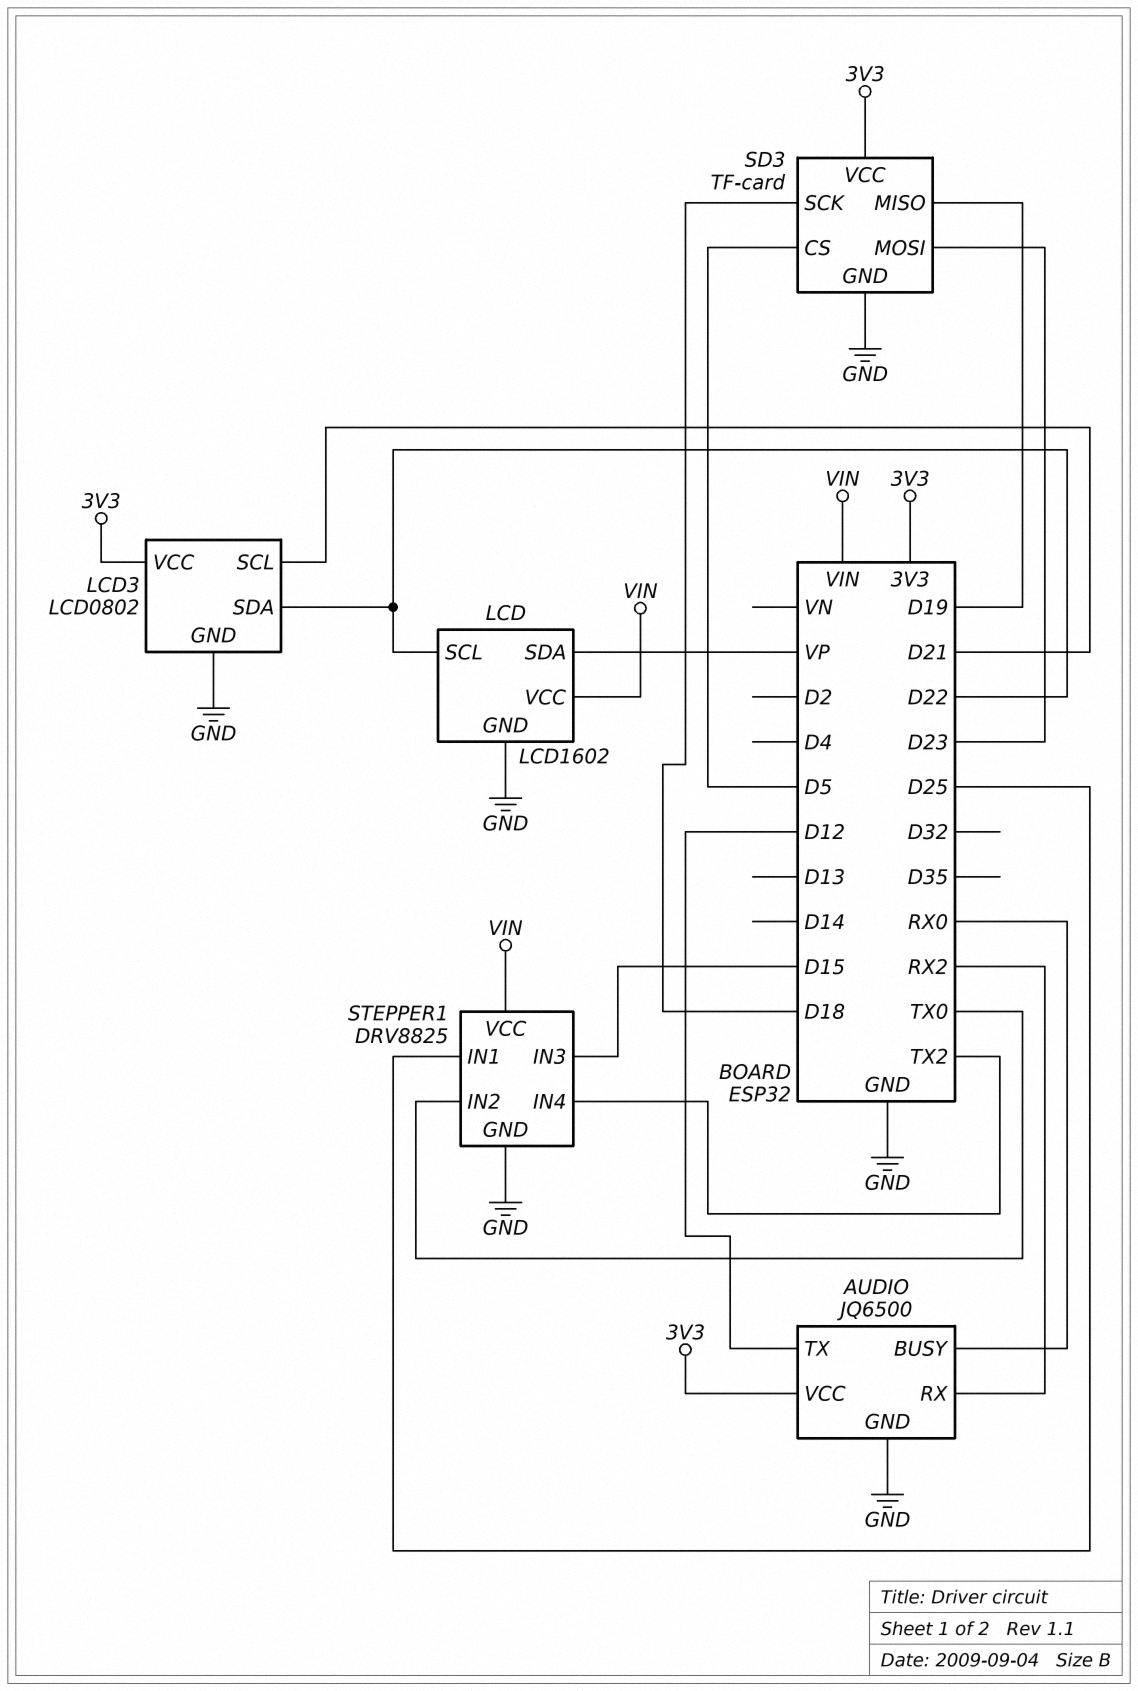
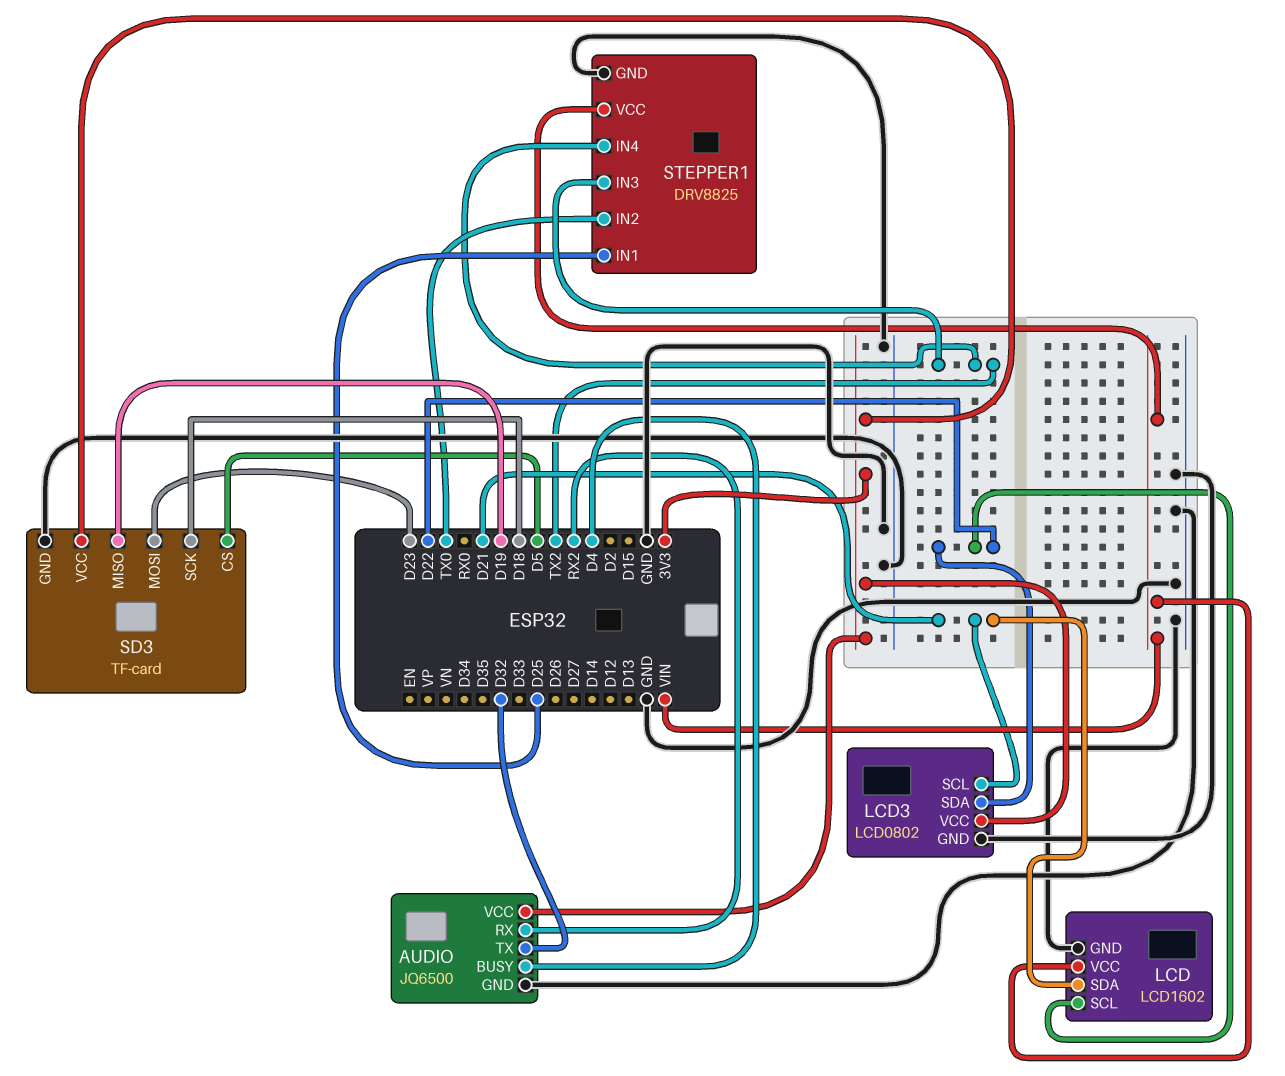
AUDIO pin BUSY: RX0 -> D4
AUDIO pin TX: D12 -> D32
LCD pin SDA: VP -> D21
STEPPER1 pin IN3: D15 -> TX2

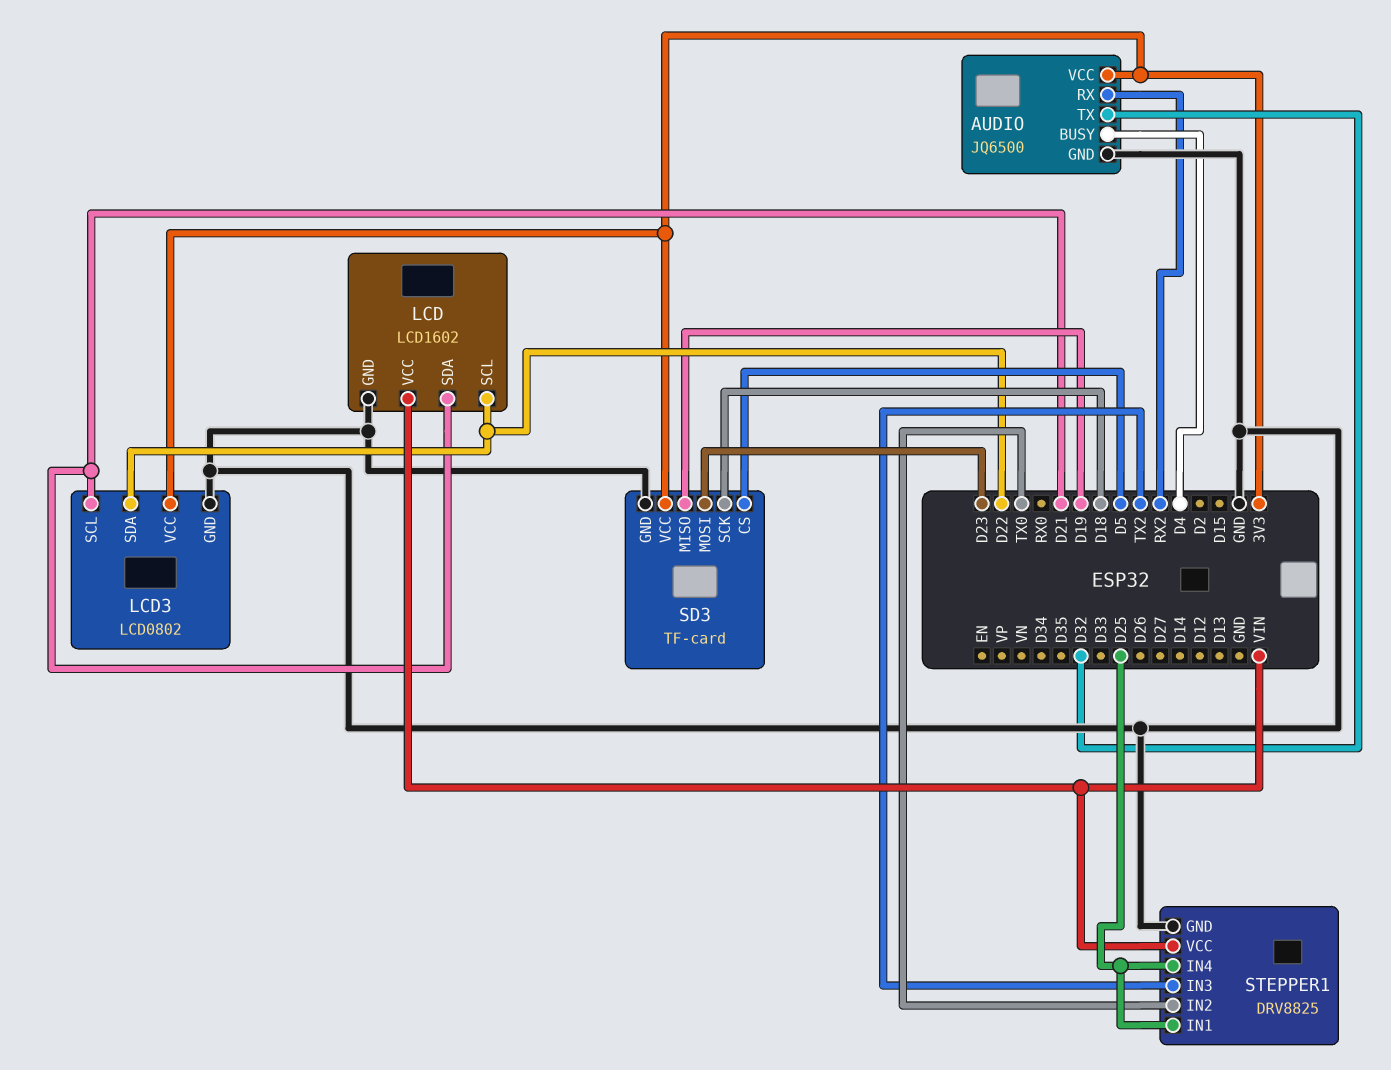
STEPPER1 pin IN4: TX2 -> D25

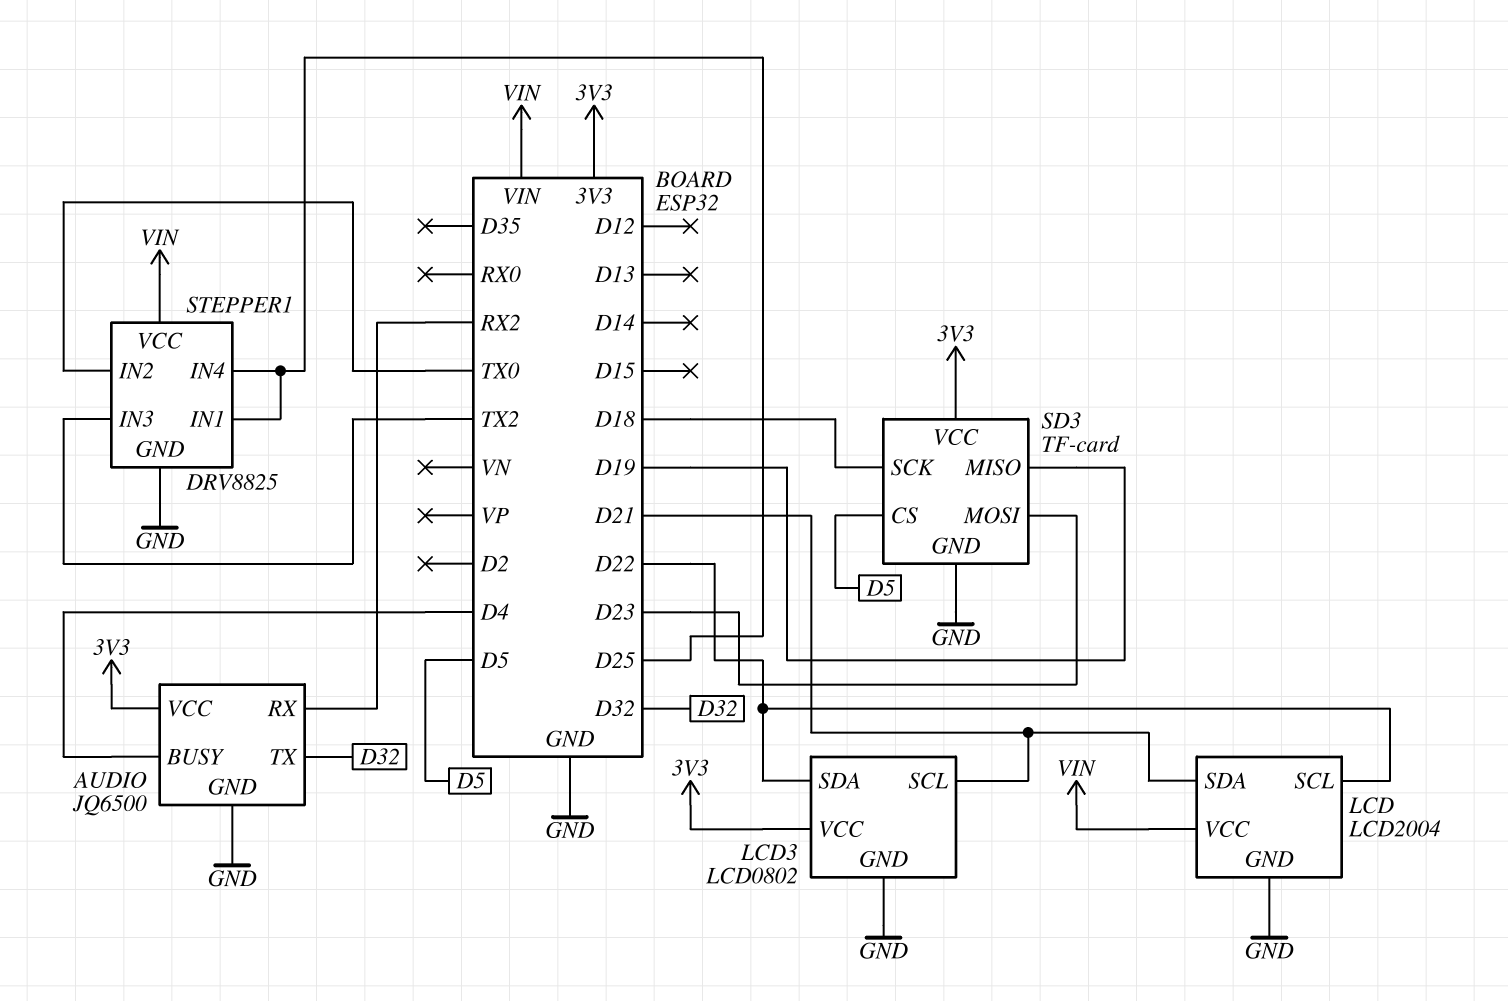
LCD: LCD1602 -> LCD2004

